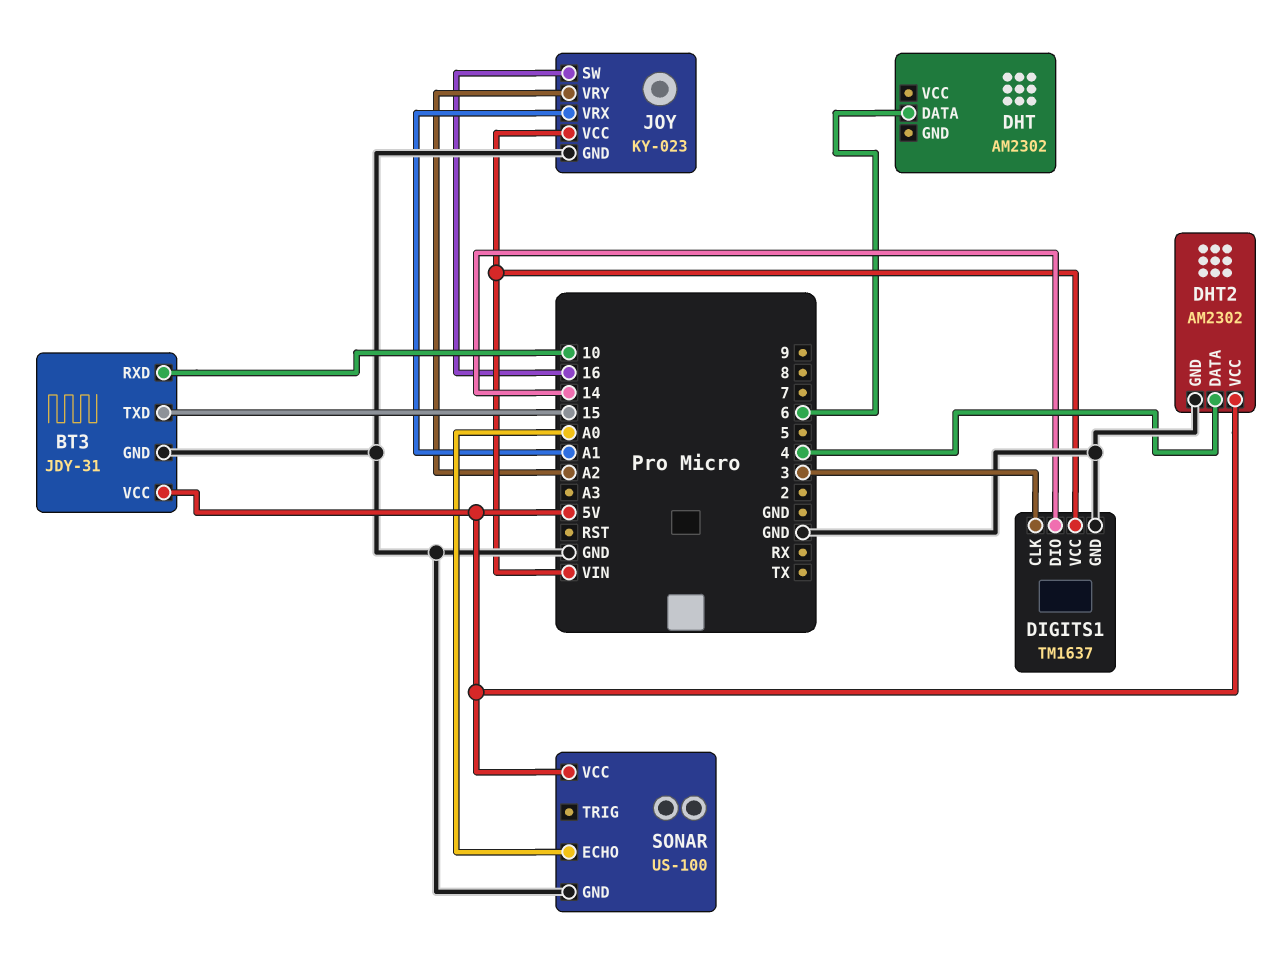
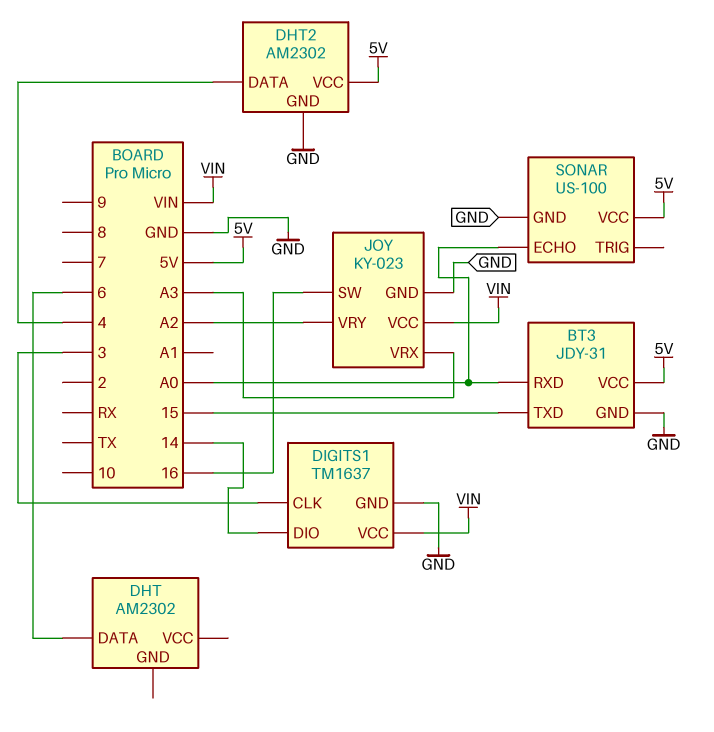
BT3 pin RXD: 10 -> A0
JOY pin VRX: A1 -> A3

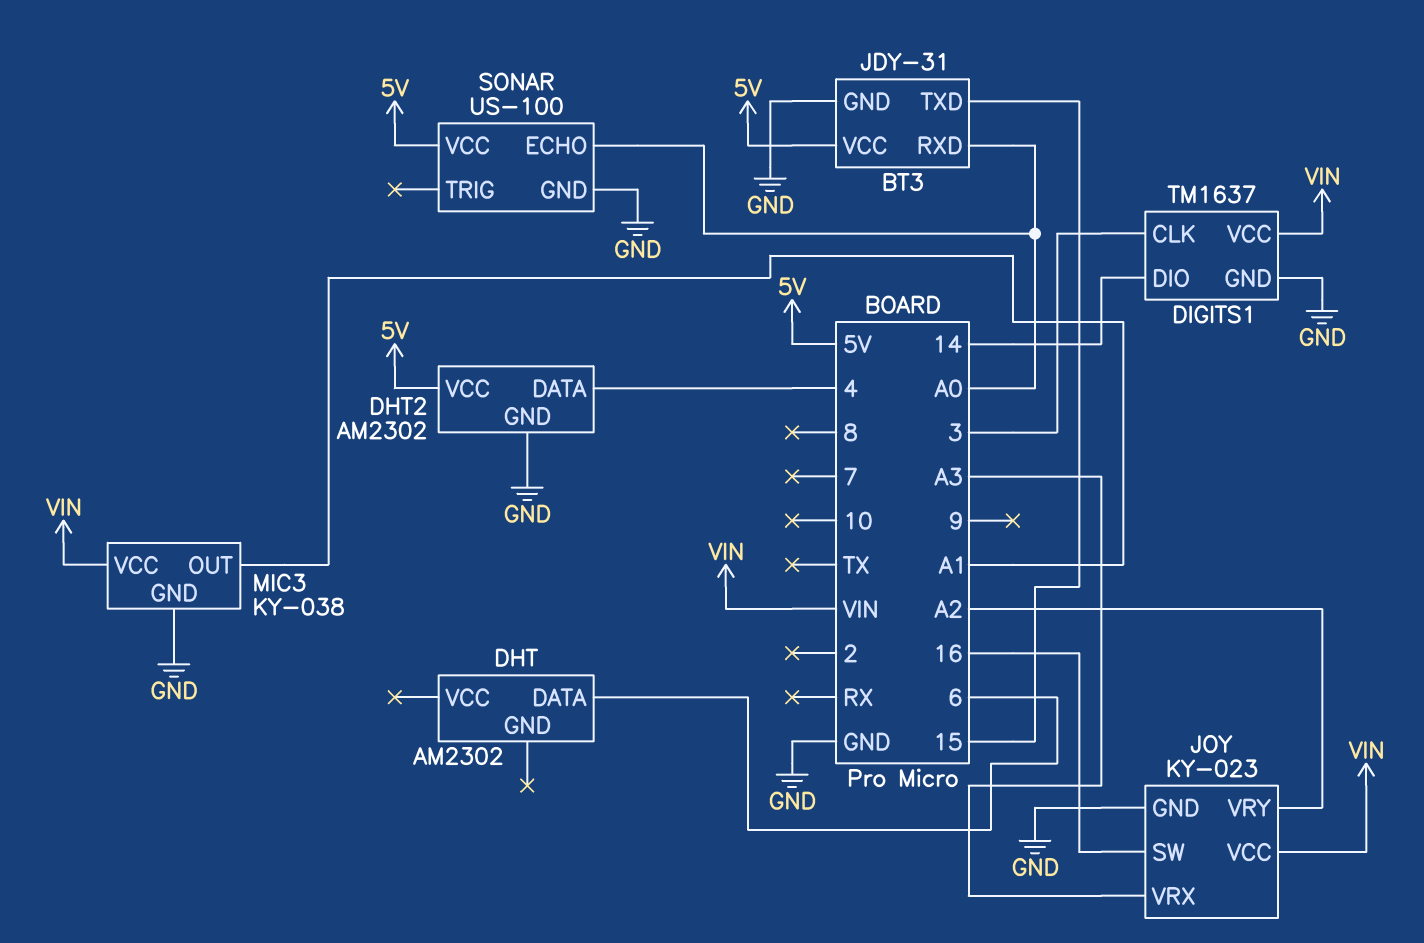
MIC3: none -> KY-038
MIC3 pin GND: none -> GND
MIC3 pin OUT: none -> A1
MIC3 pin VCC: none -> VIN

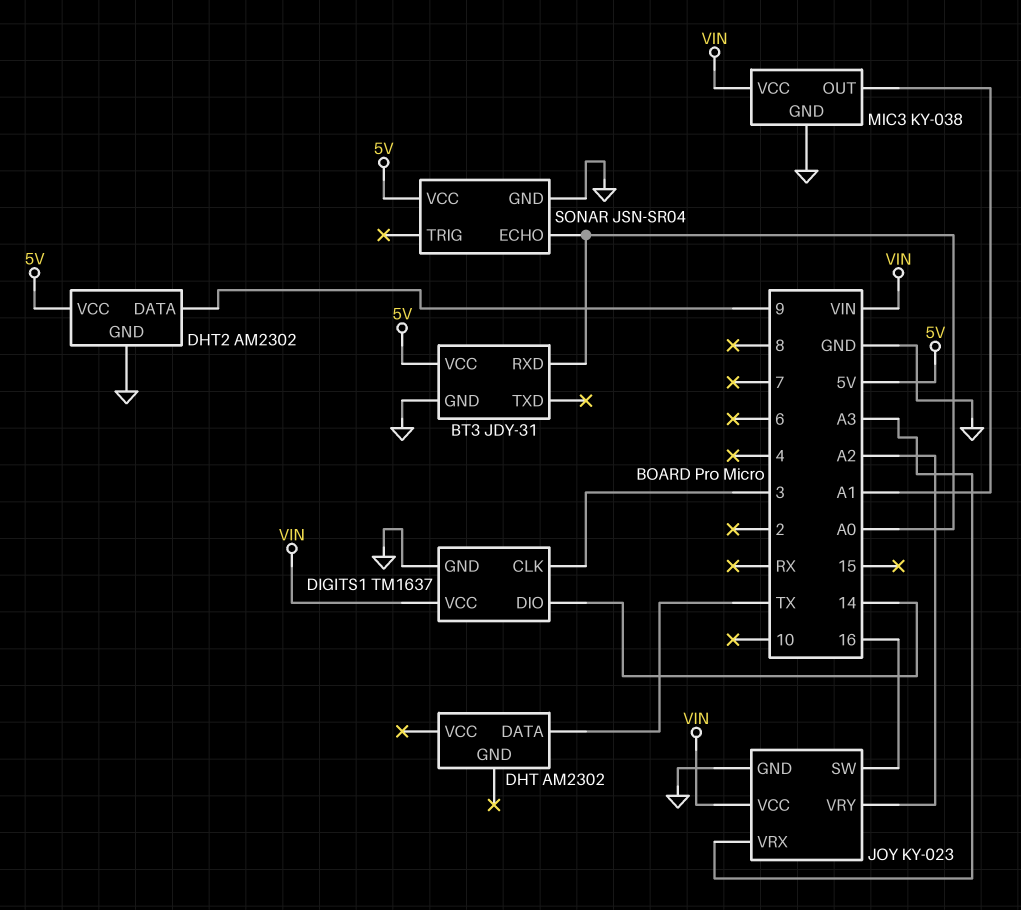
BT3 pin TXD: 15 -> none
DHT pin DATA: 6 -> TX
DHT2 pin DATA: 4 -> 9
SONAR: US-100 -> JSN-SR04

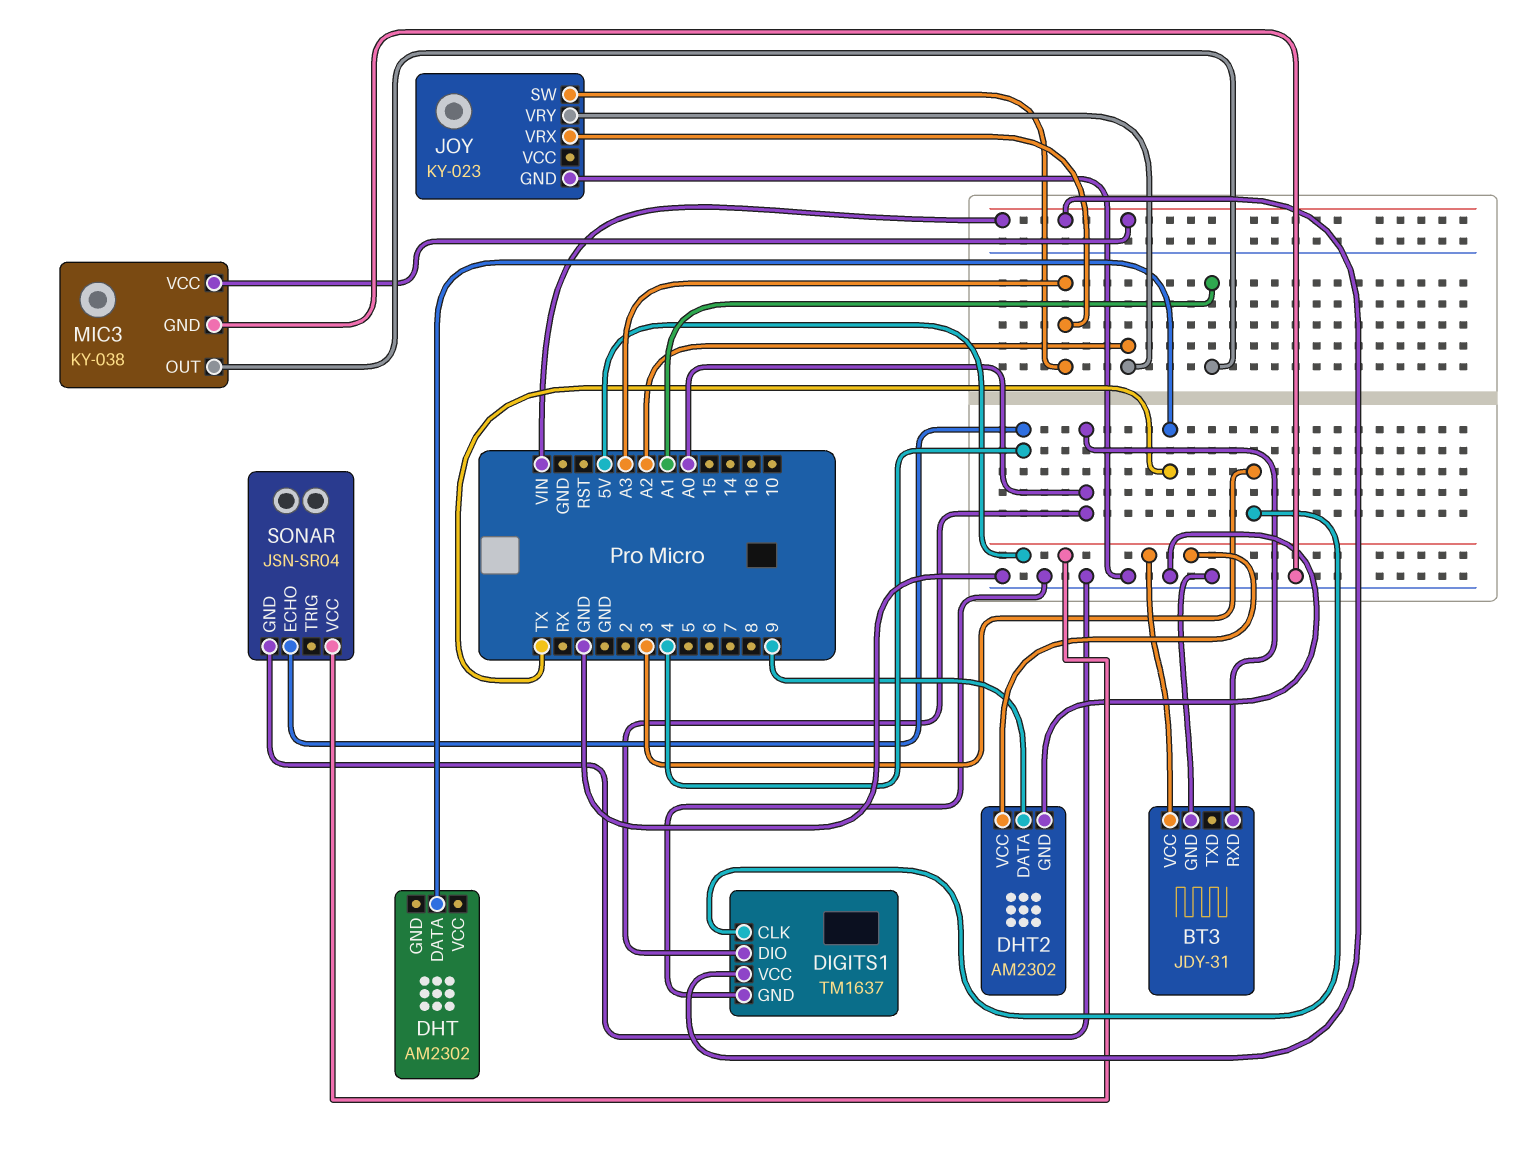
DIGITS1 pin DIO: 14 -> A0
JOY pin SW: 16 -> A3
JOY pin VCC: VIN -> none
SONAR pin ECHO: A0 -> 4

